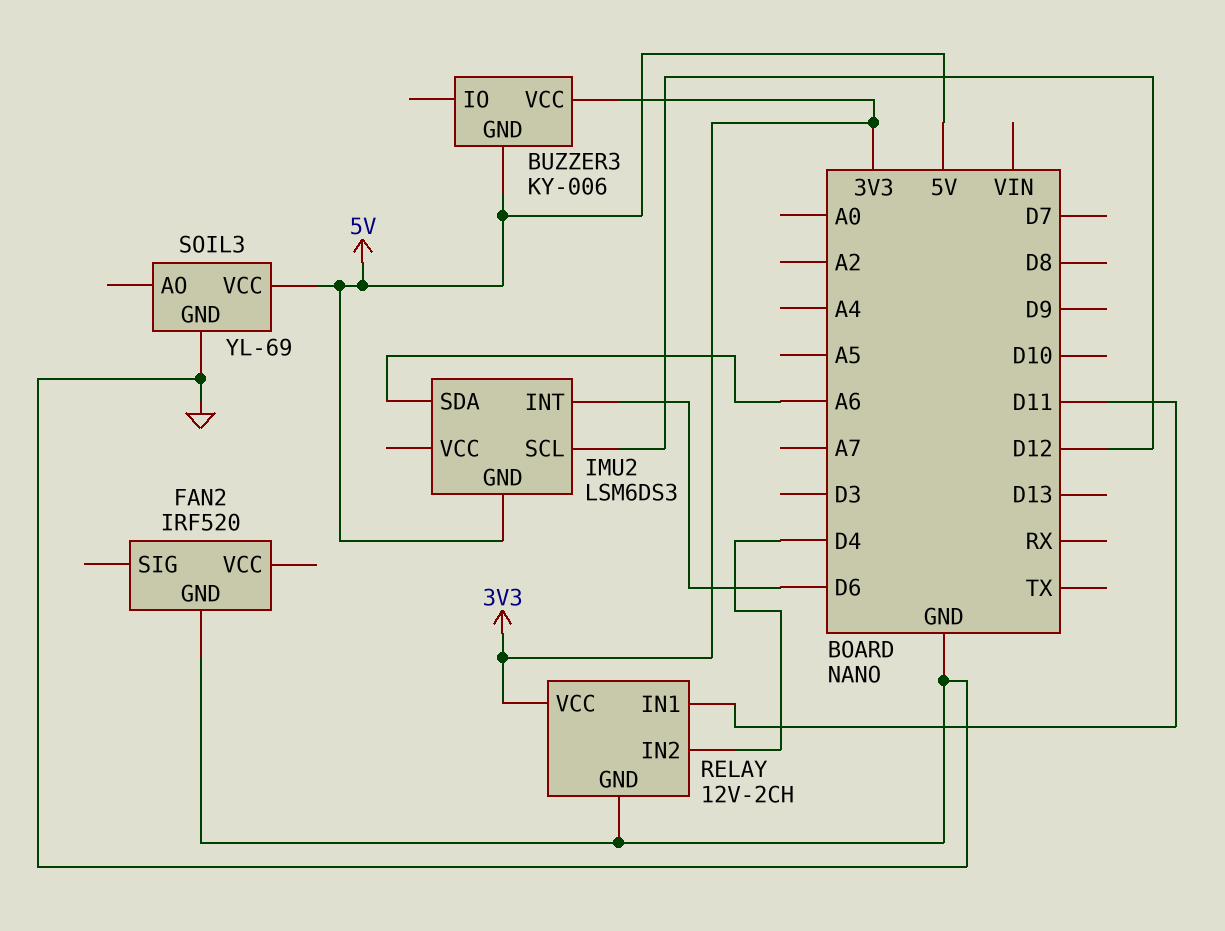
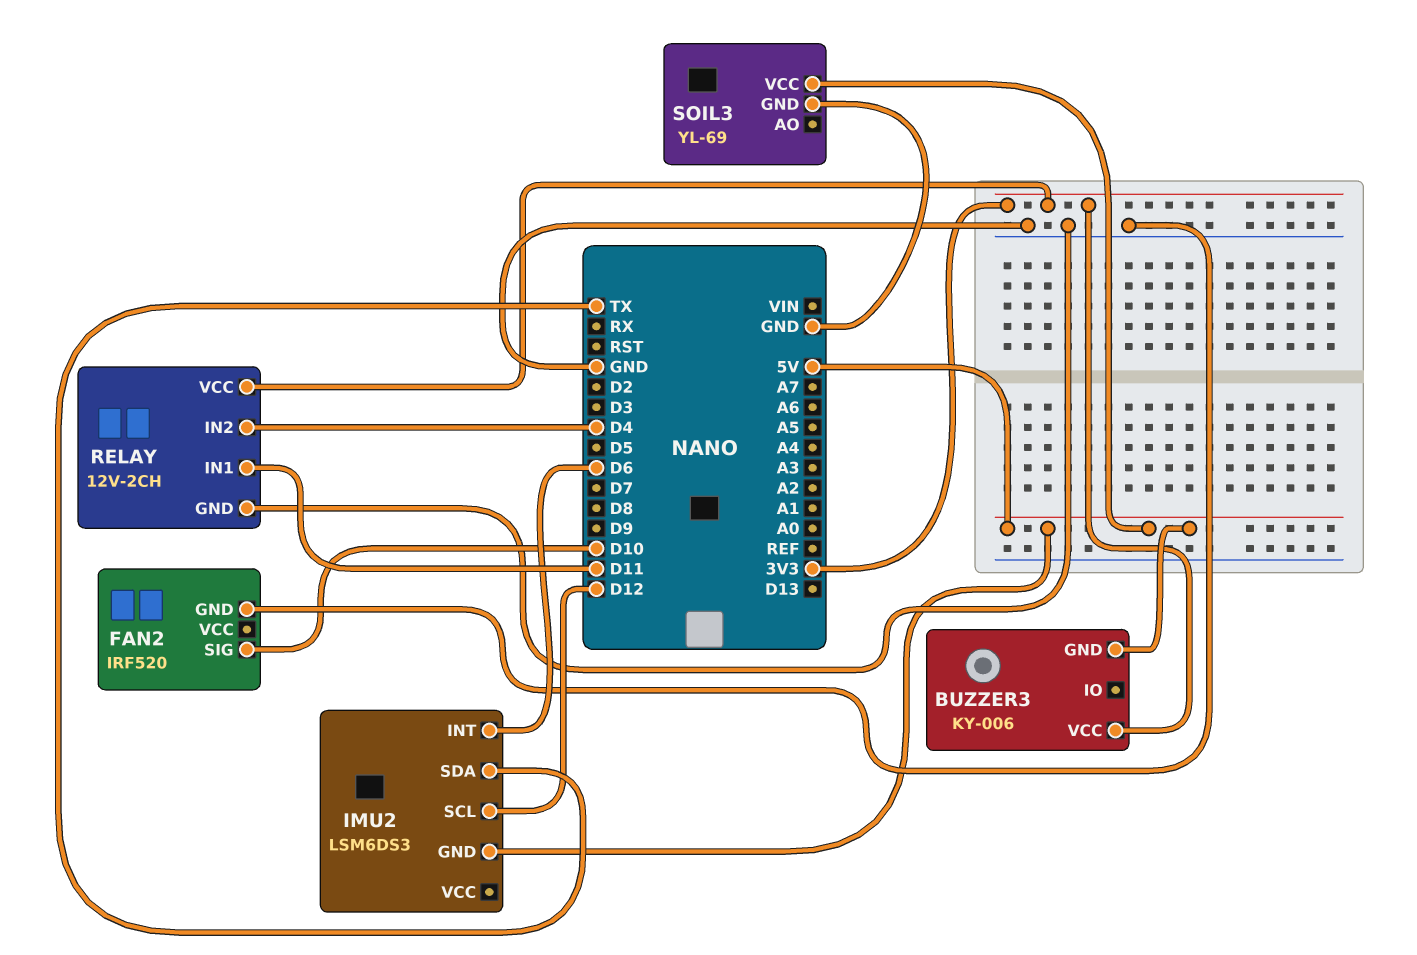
FAN2 pin SIG: none -> D10
IMU2 pin SDA: A6 -> TX

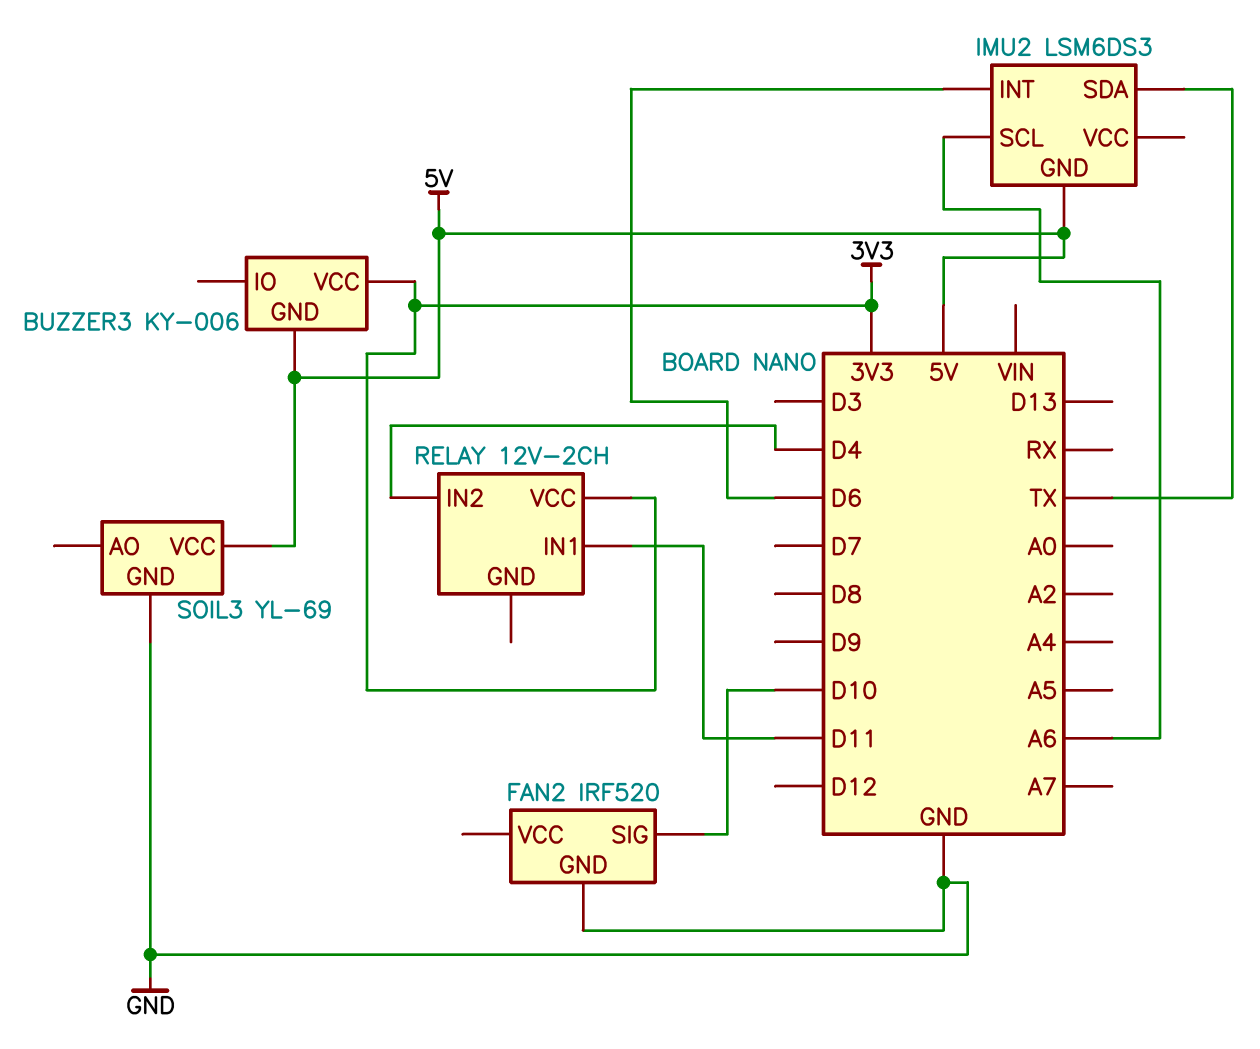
IMU2 pin SCL: D12 -> A6
RELAY pin GND: GND -> none

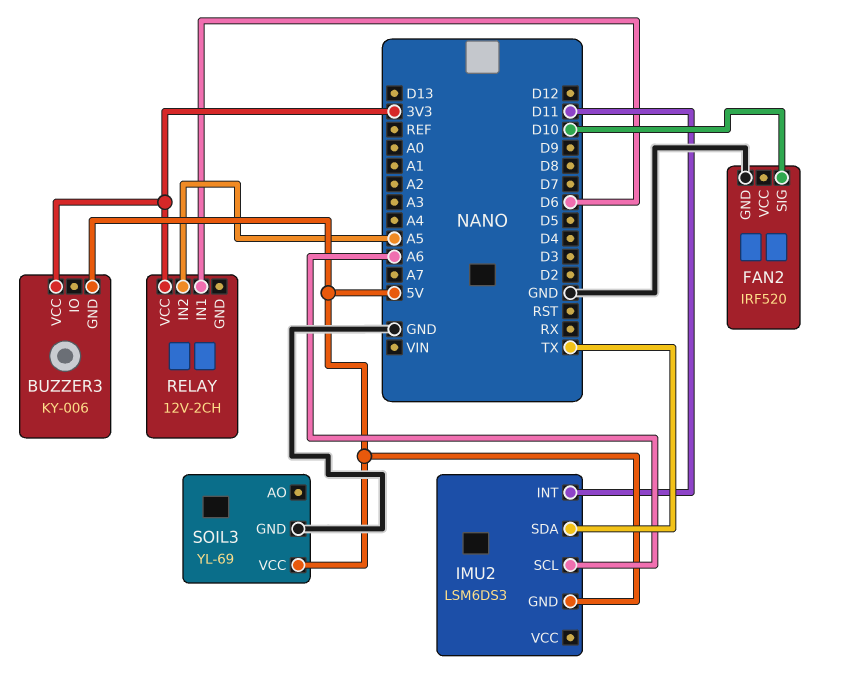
IMU2 pin INT: D6 -> D11
RELAY pin IN1: D11 -> D6
RELAY pin IN2: D4 -> A5

